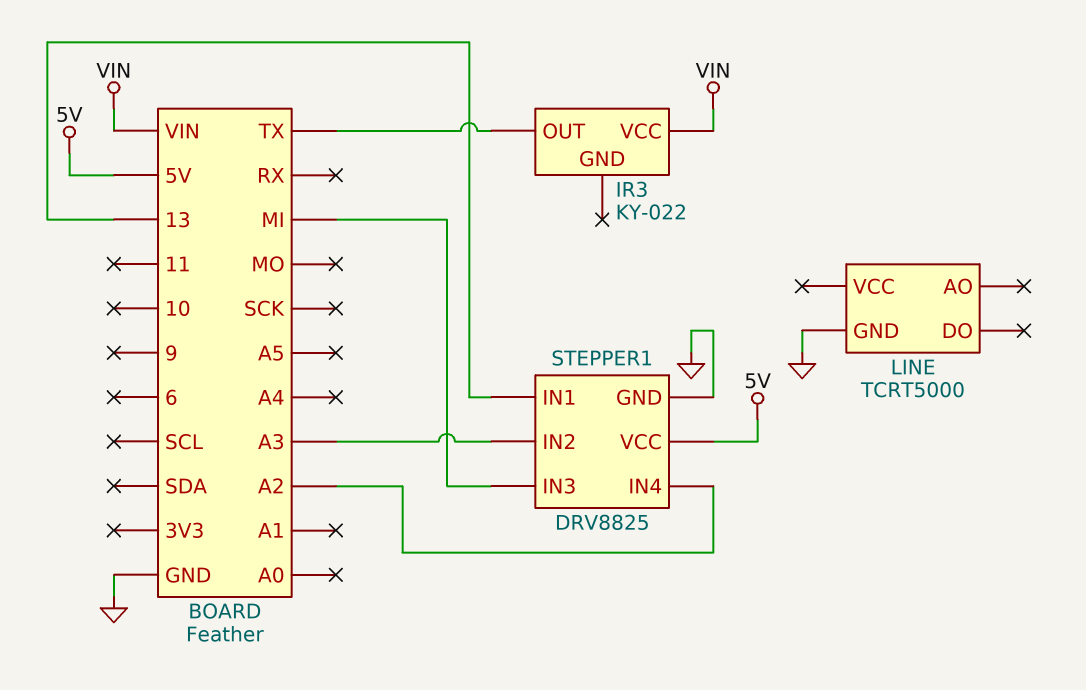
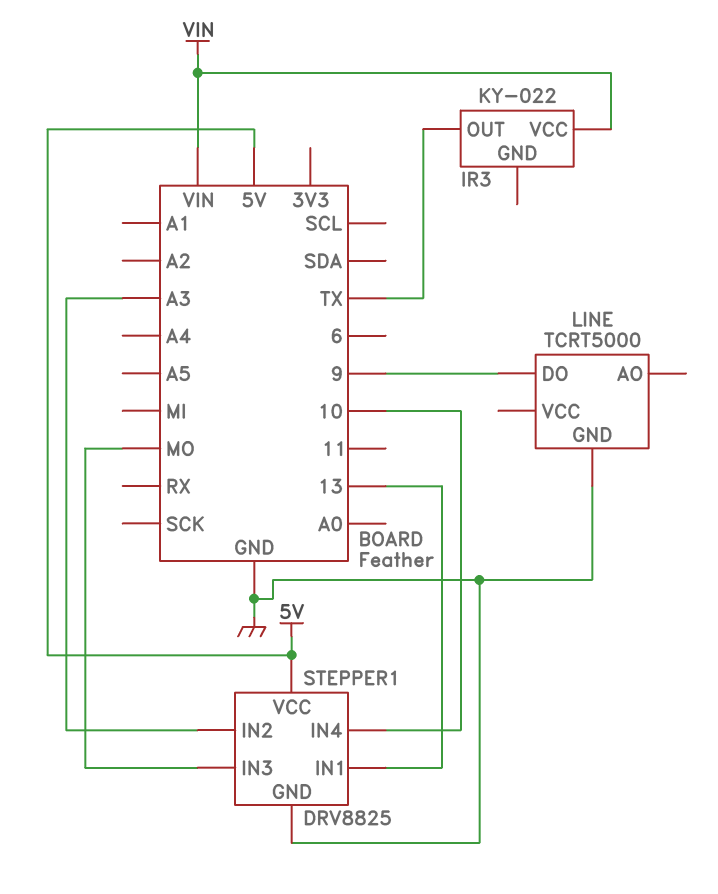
LINE pin DO: none -> 9
STEPPER1 pin IN3: MI -> MO
STEPPER1 pin IN4: A2 -> 10

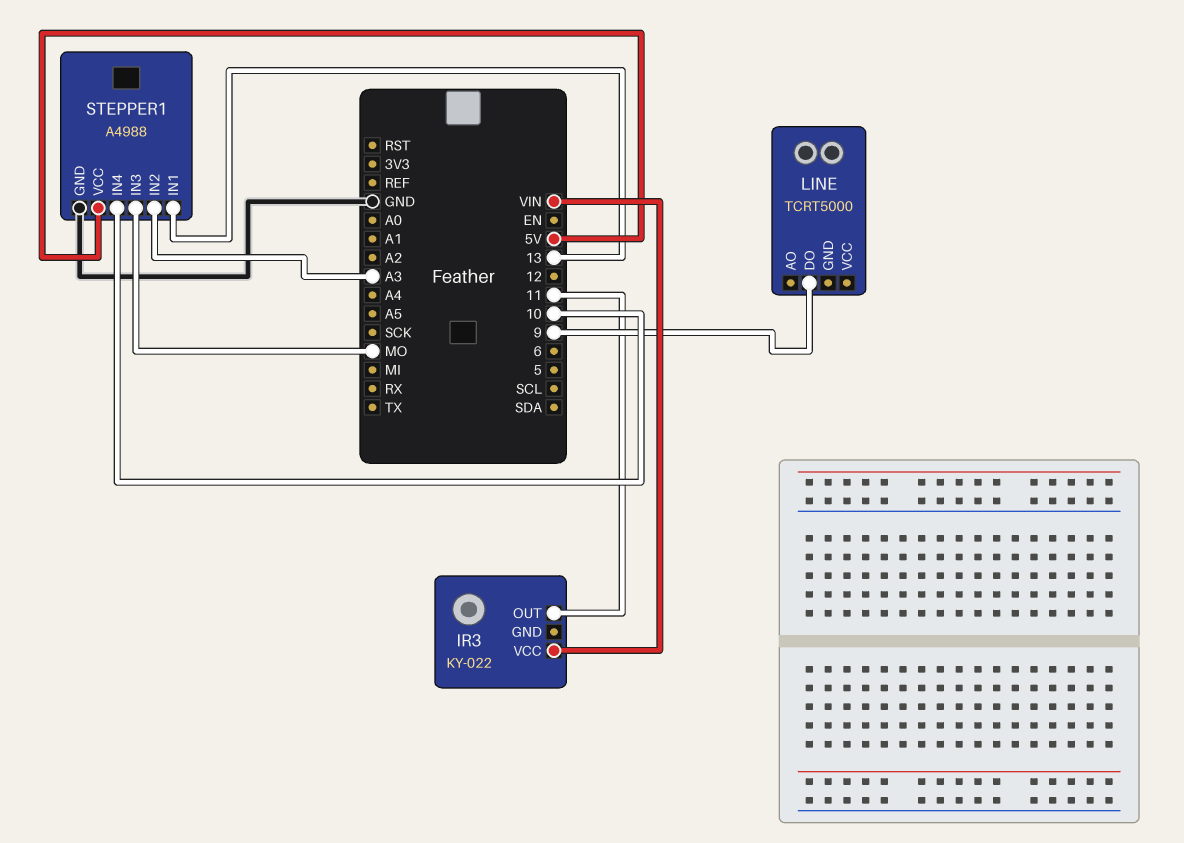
IR3 pin OUT: TX -> 11
LINE pin GND: GND -> none
STEPPER1: DRV8825 -> A4988

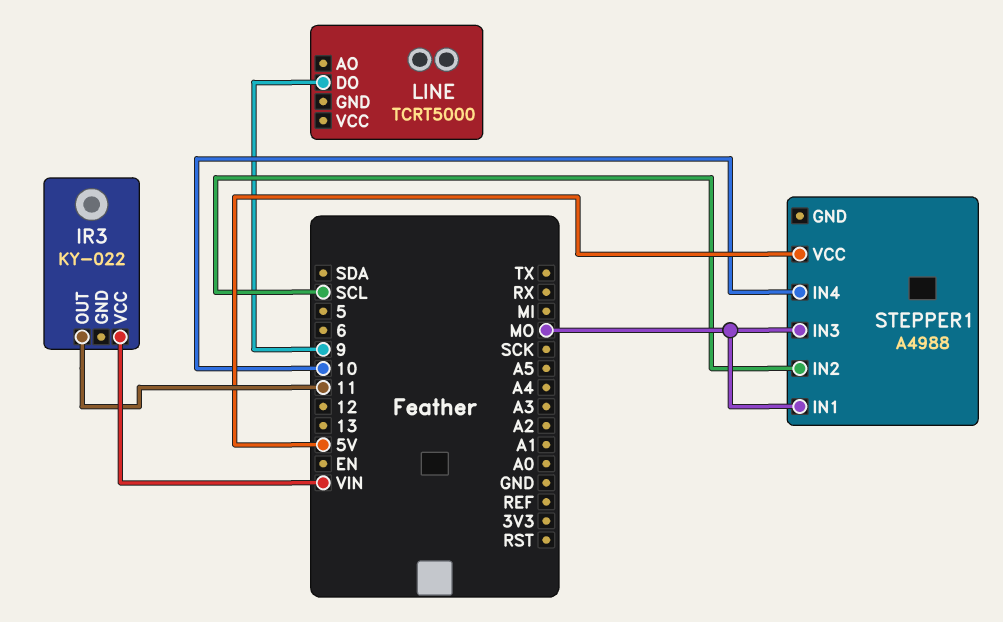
STEPPER1 pin GND: GND -> none
STEPPER1 pin IN1: 13 -> MO
STEPPER1 pin IN2: A3 -> SCL

